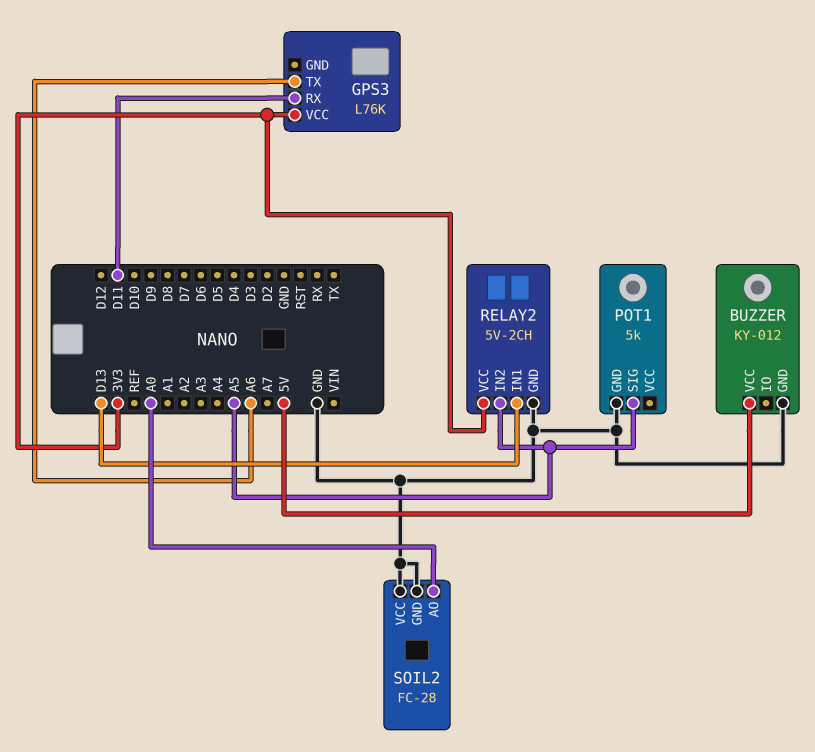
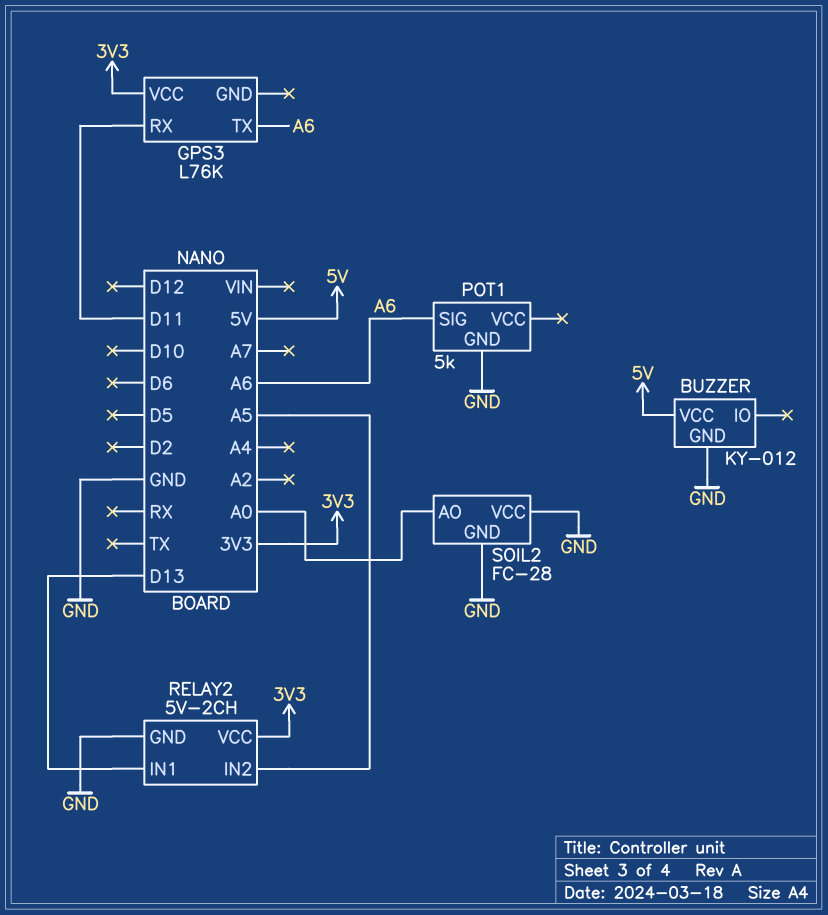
POT1 pin SIG: A5 -> A6

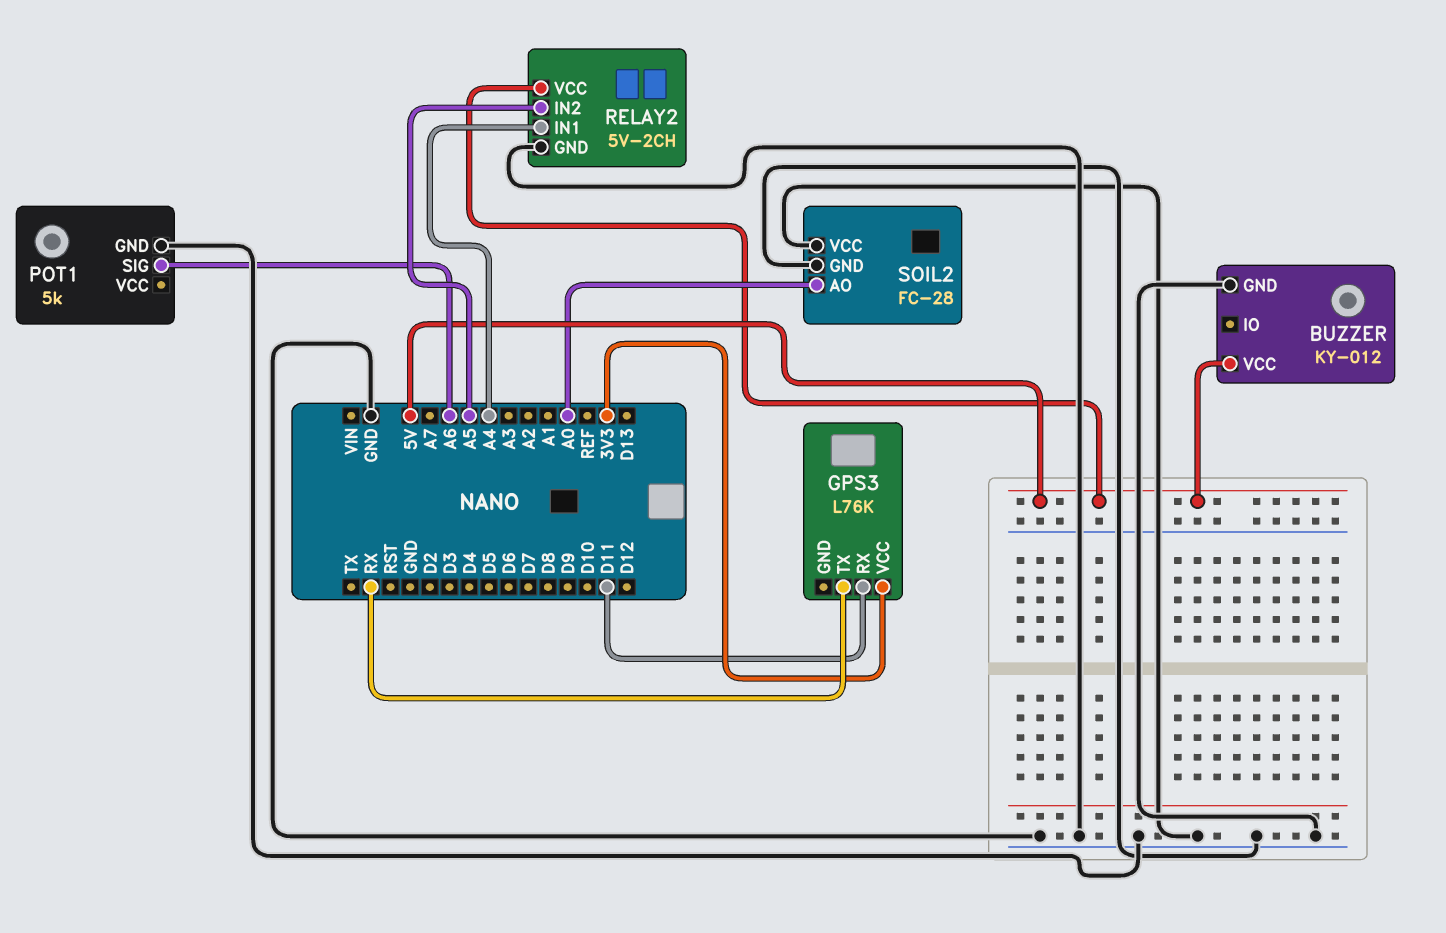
GPS3 pin TX: A6 -> RX
RELAY2 pin IN1: D13 -> A4
RELAY2 pin VCC: 3V3 -> 5V

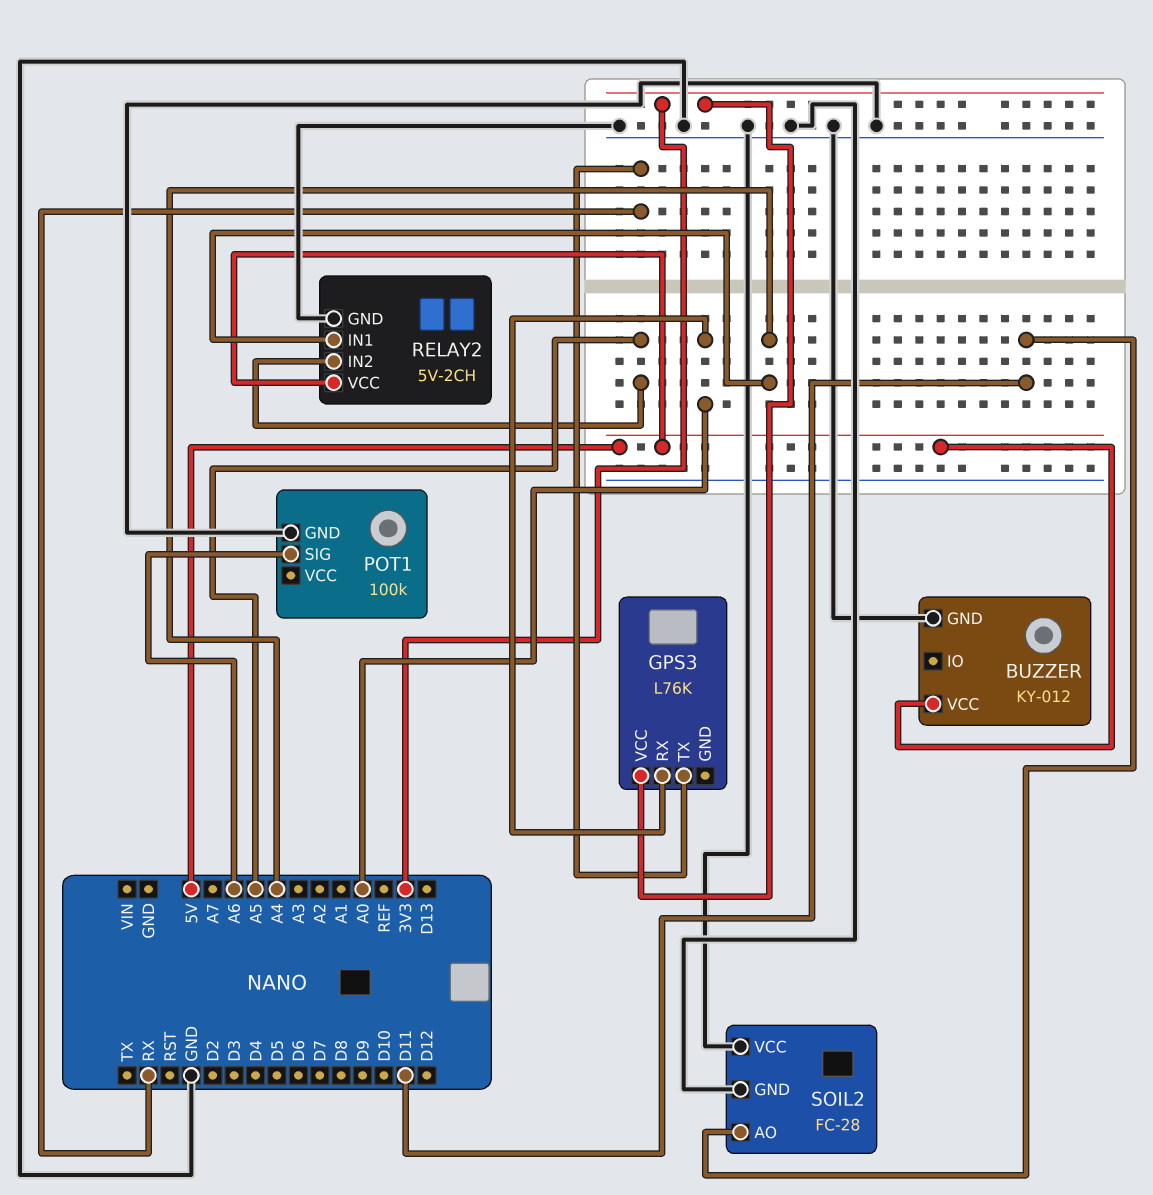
GPS3 pin RX: D11 -> A0
POT1: 5k -> 100k
SOIL2 pin AO: A0 -> D11

